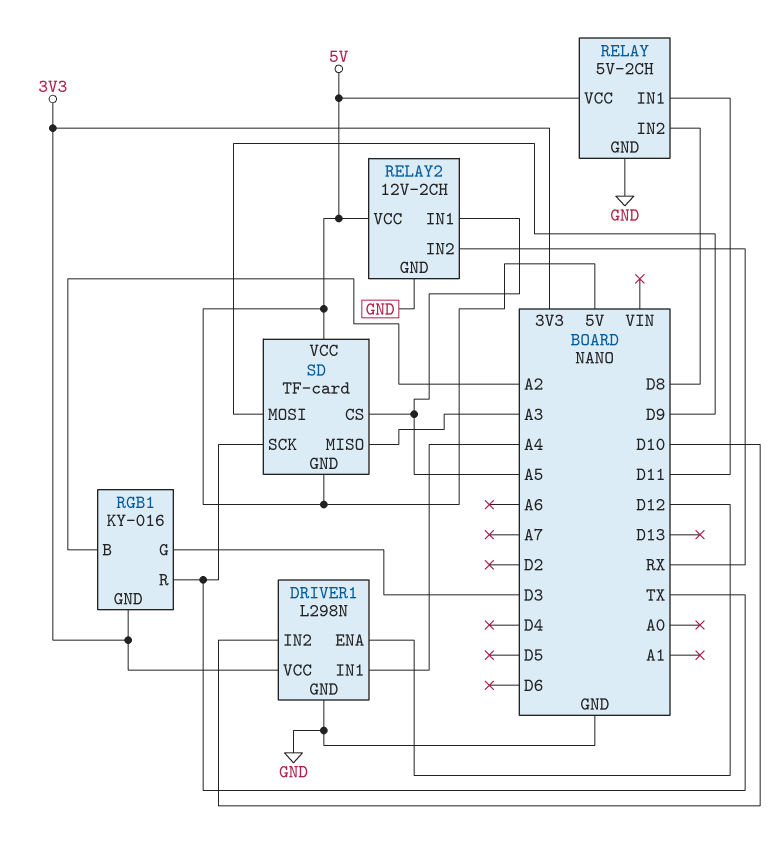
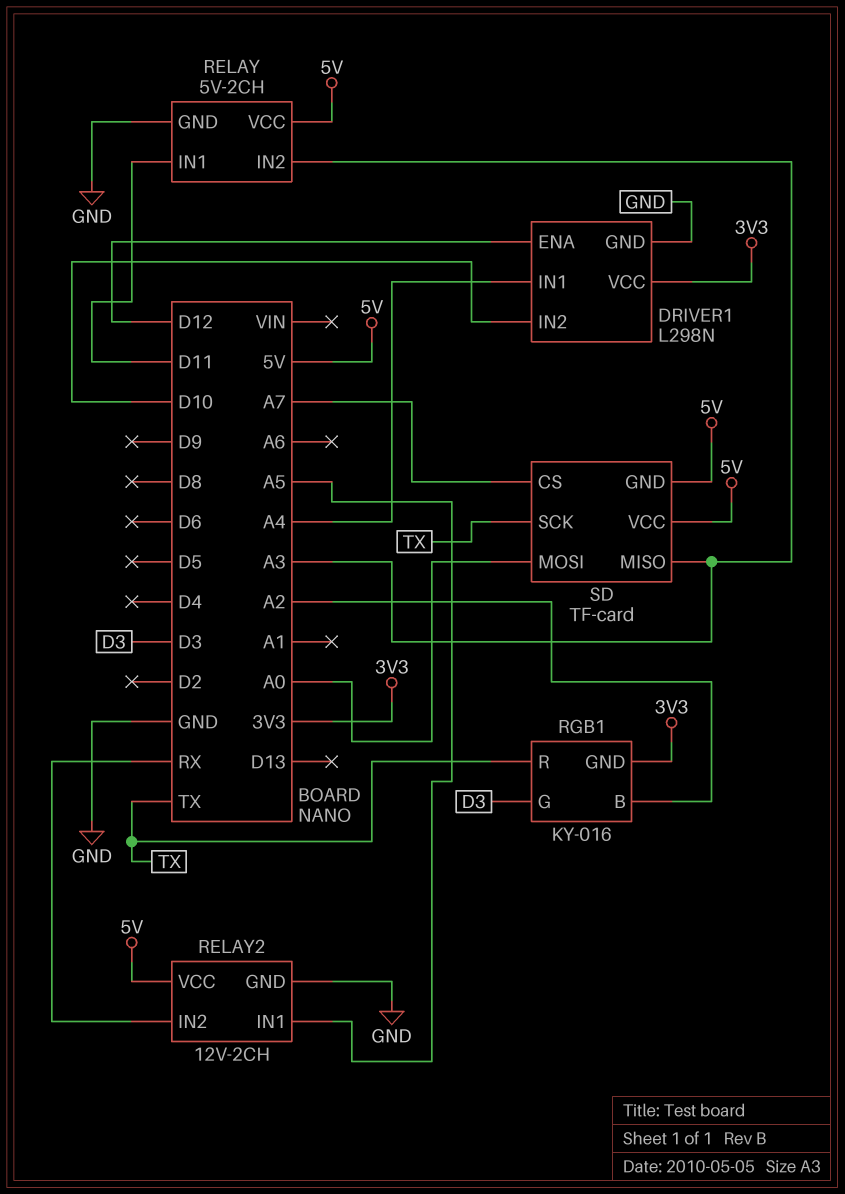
RELAY pin IN2: D8 -> A3
SD pin CS: A5 -> A7
SD pin MOSI: D9 -> A0

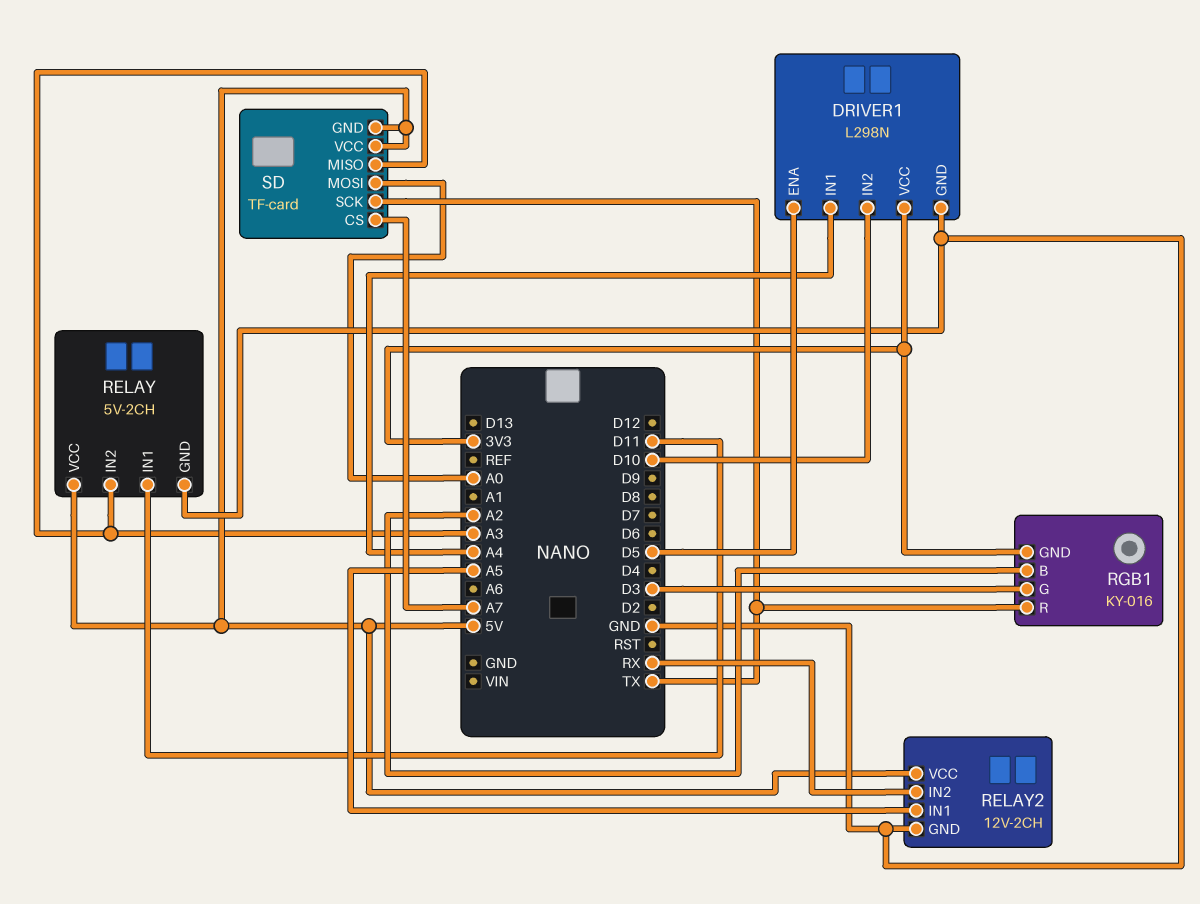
DRIVER1 pin ENA: D12 -> D5

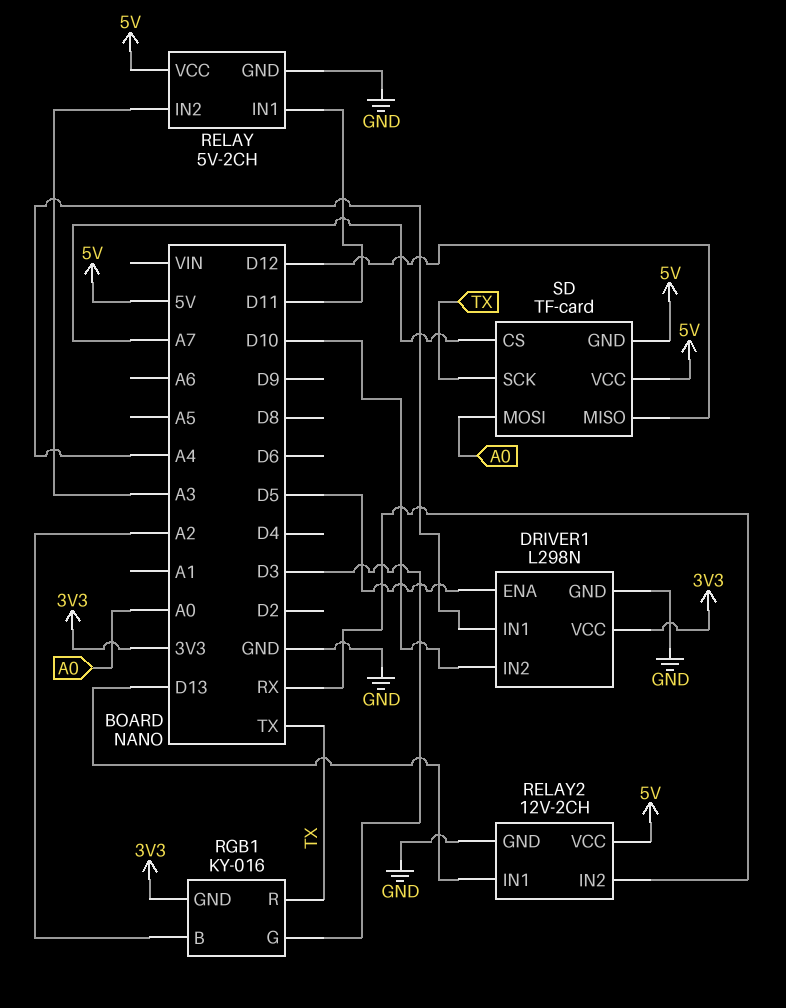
RELAY2 pin IN1: A5 -> D13
SD pin MISO: A3 -> D12

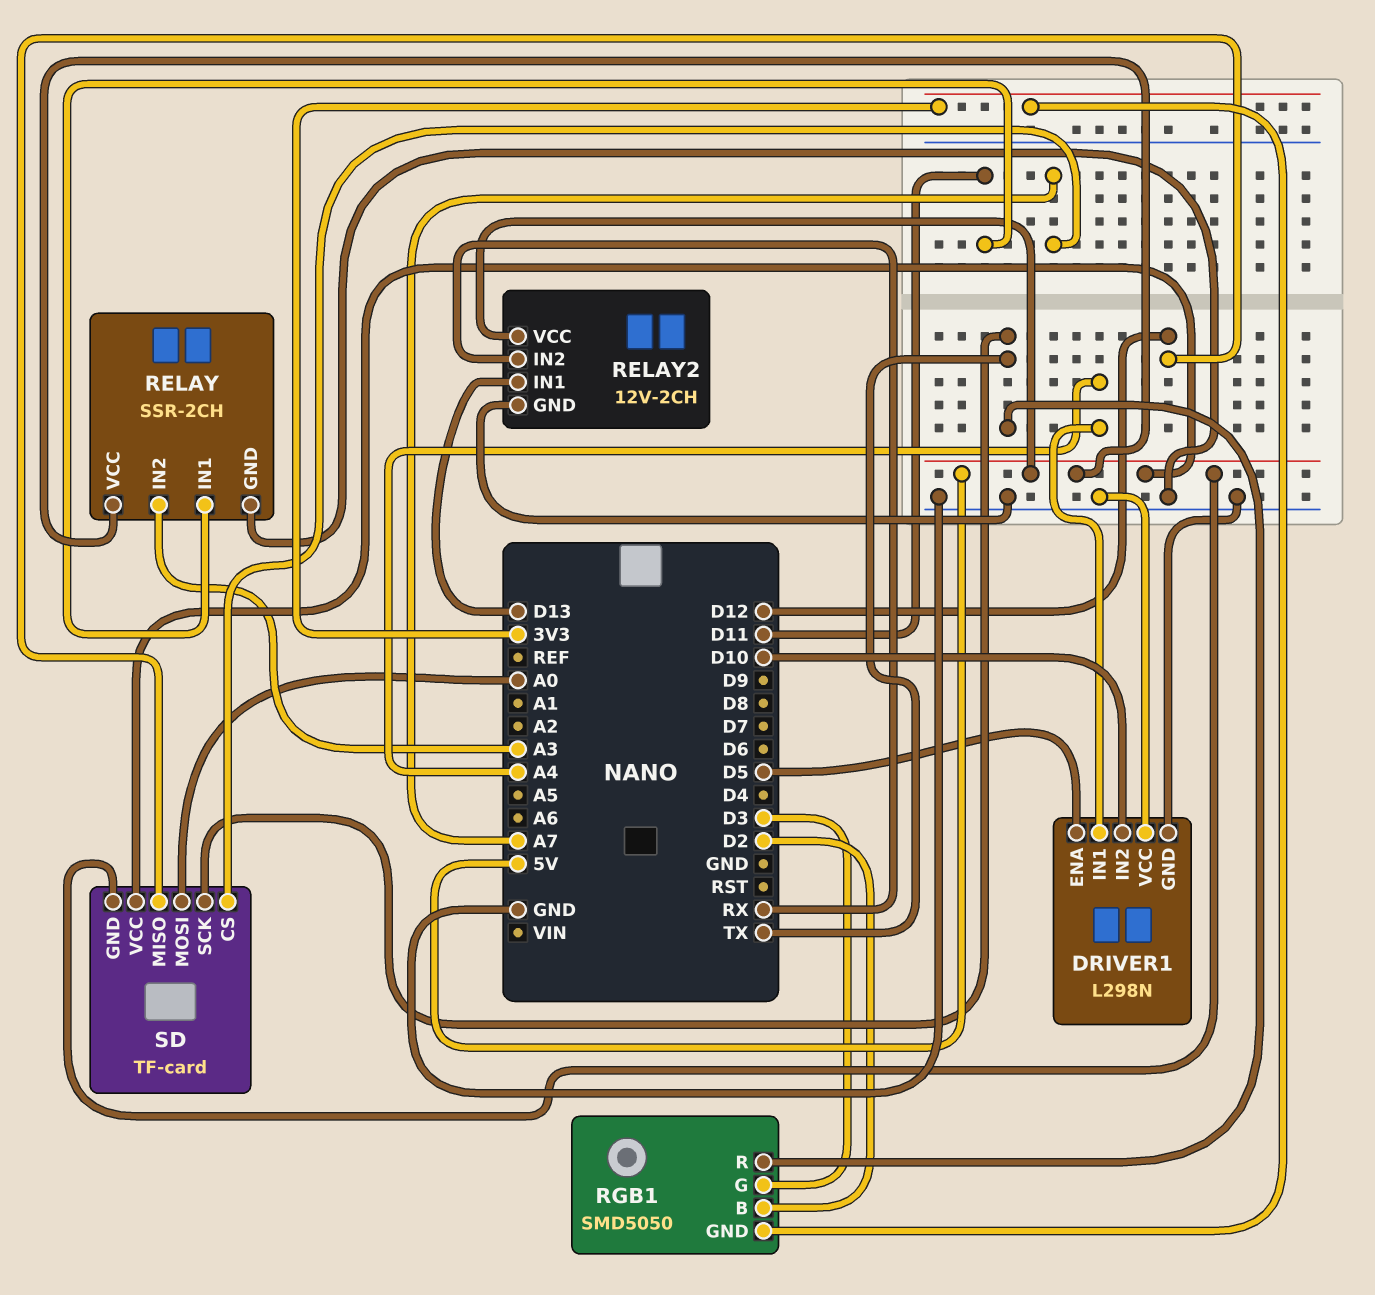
DRIVER1 pin VCC: 3V3 -> GND
RELAY: 5V-2CH -> SSR-2CH
RGB1: KY-016 -> SMD5050
RGB1 pin B: A2 -> D2

